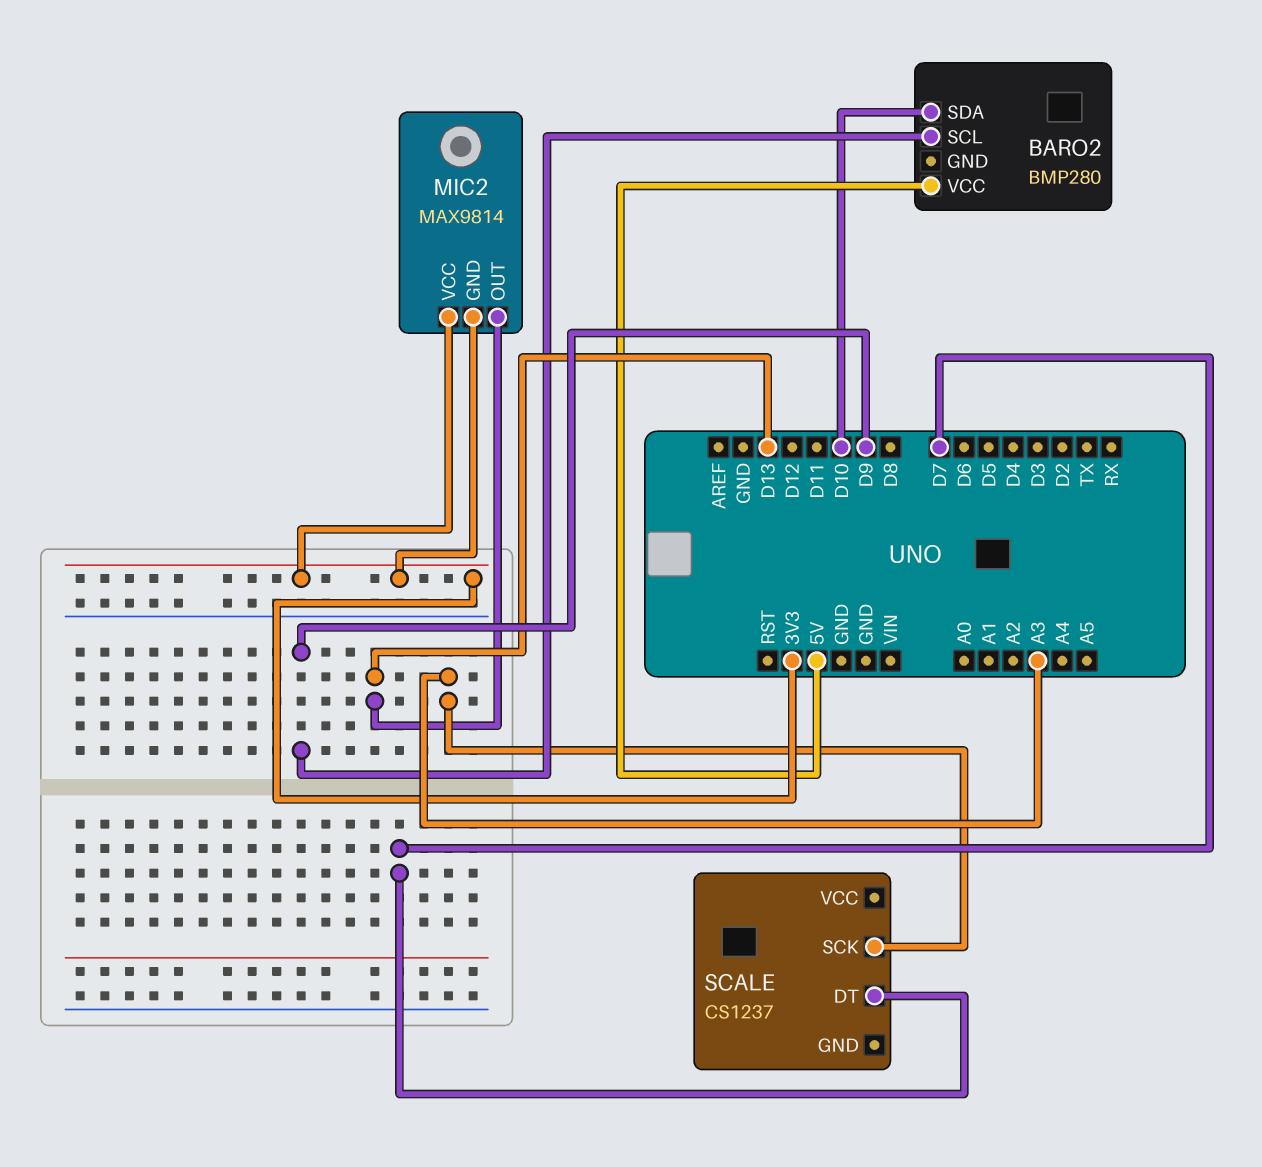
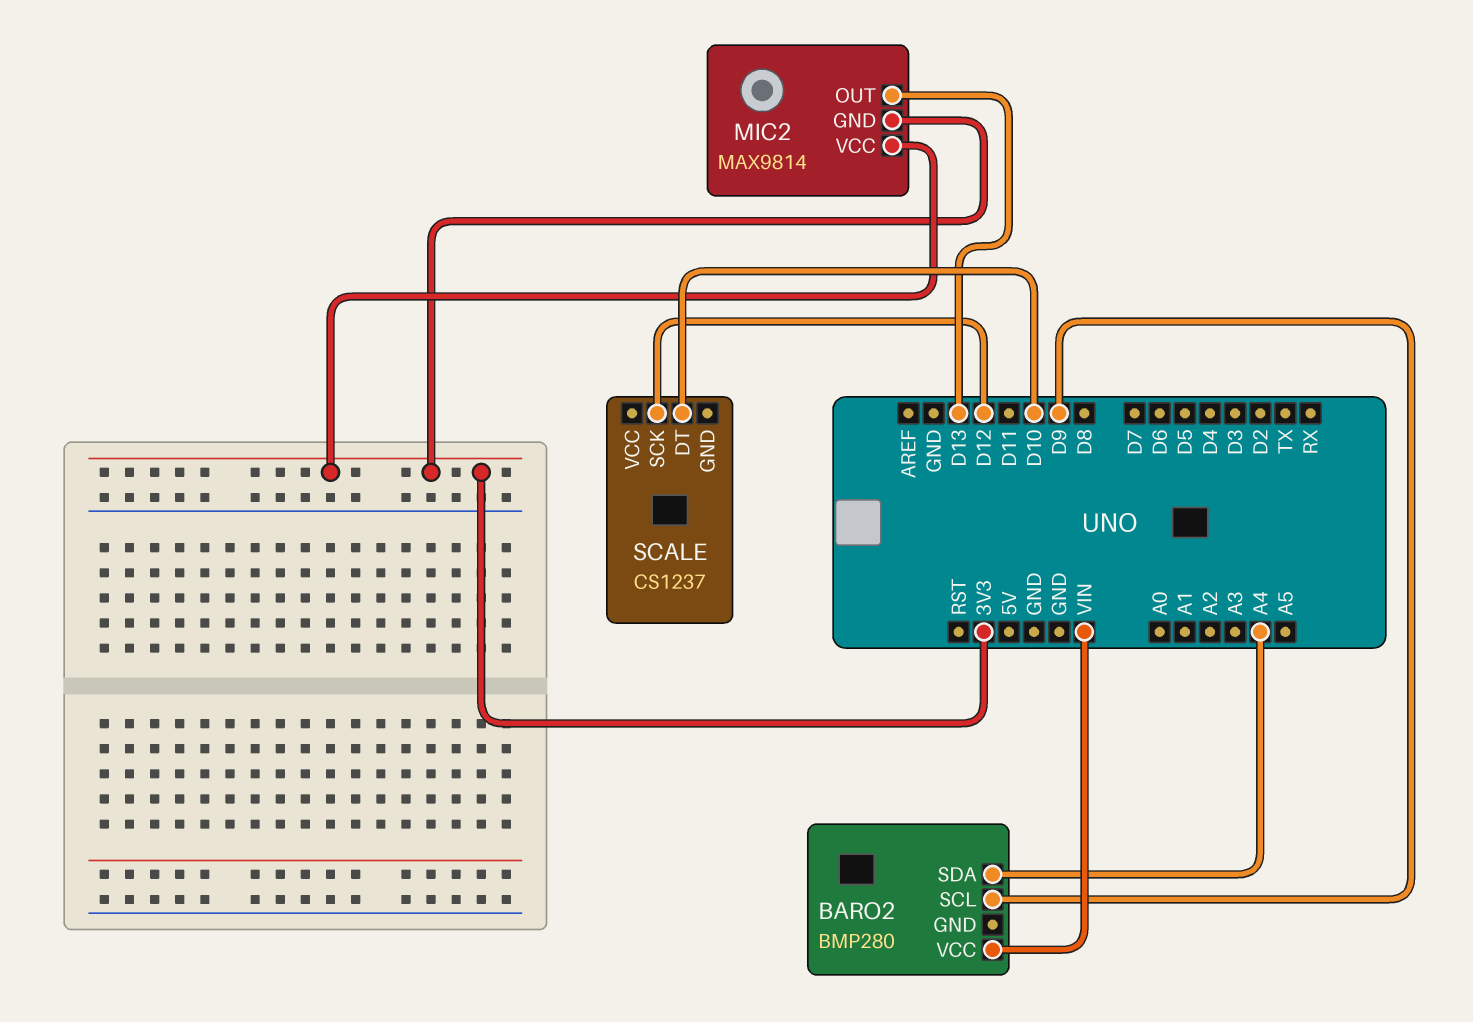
BARO2 pin SDA: D10 -> A4
BARO2 pin VCC: 5V -> VIN
SCALE pin DT: D7 -> D10
SCALE pin SCK: A3 -> D12

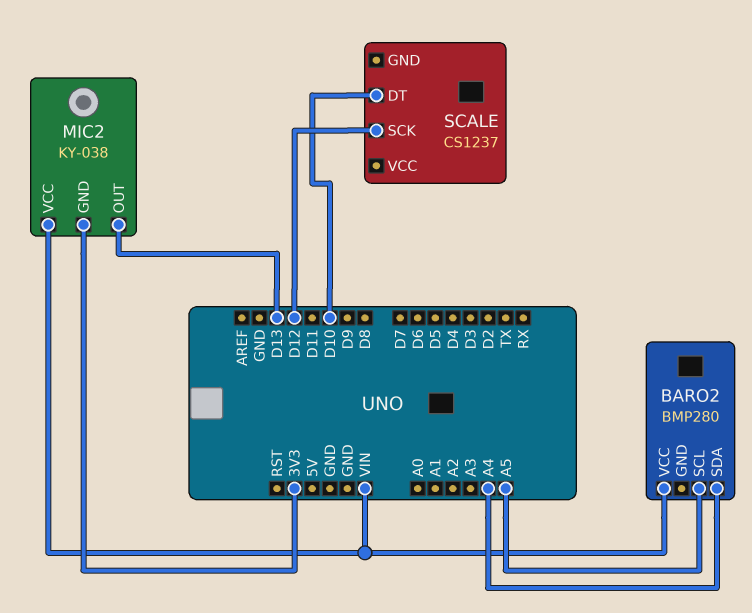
BARO2 pin SCL: D9 -> A5
MIC2: MAX9814 -> KY-038
MIC2 pin VCC: 3V3 -> VIN

